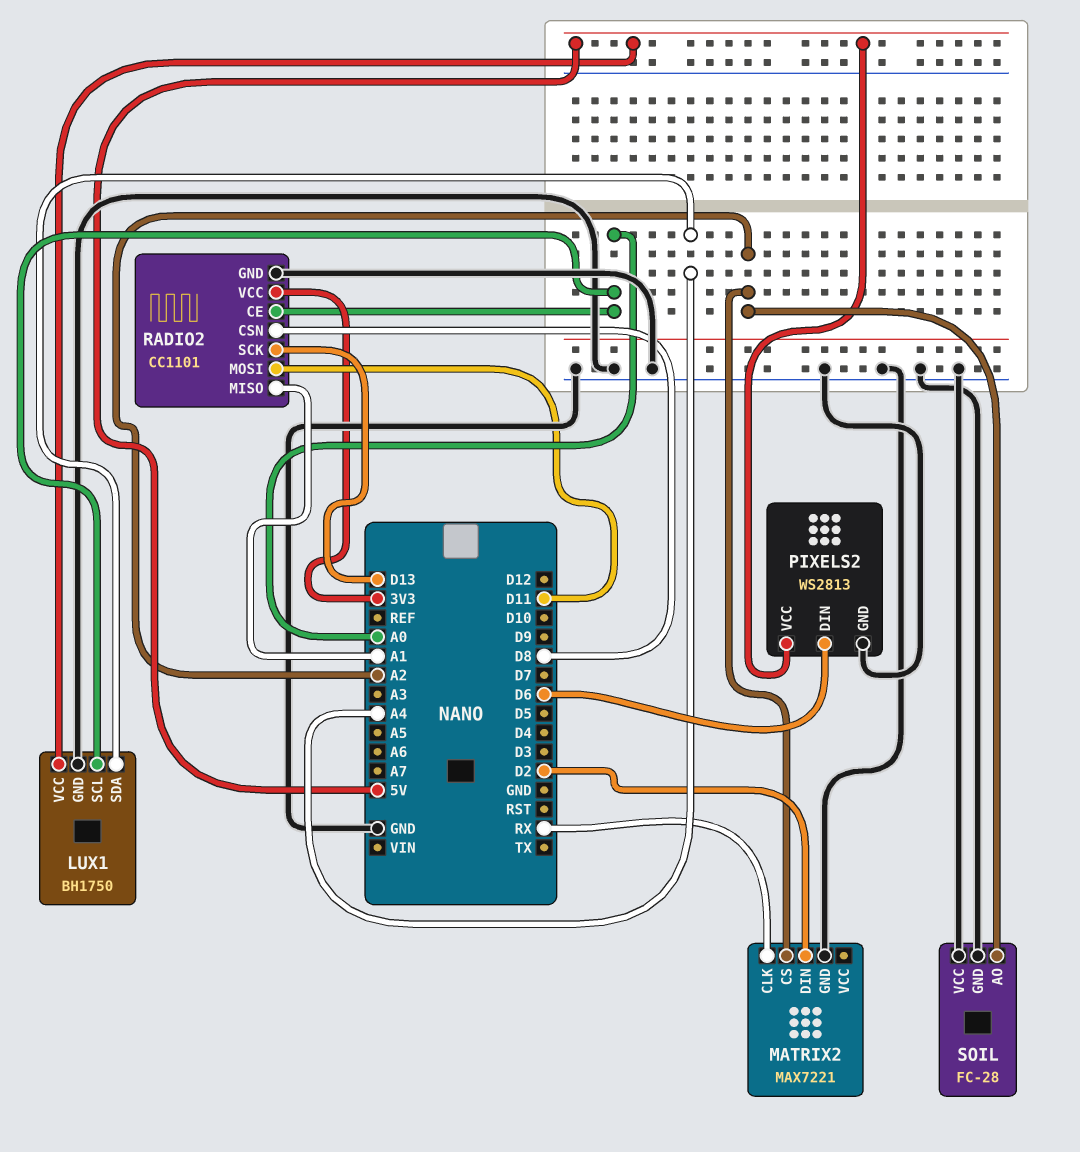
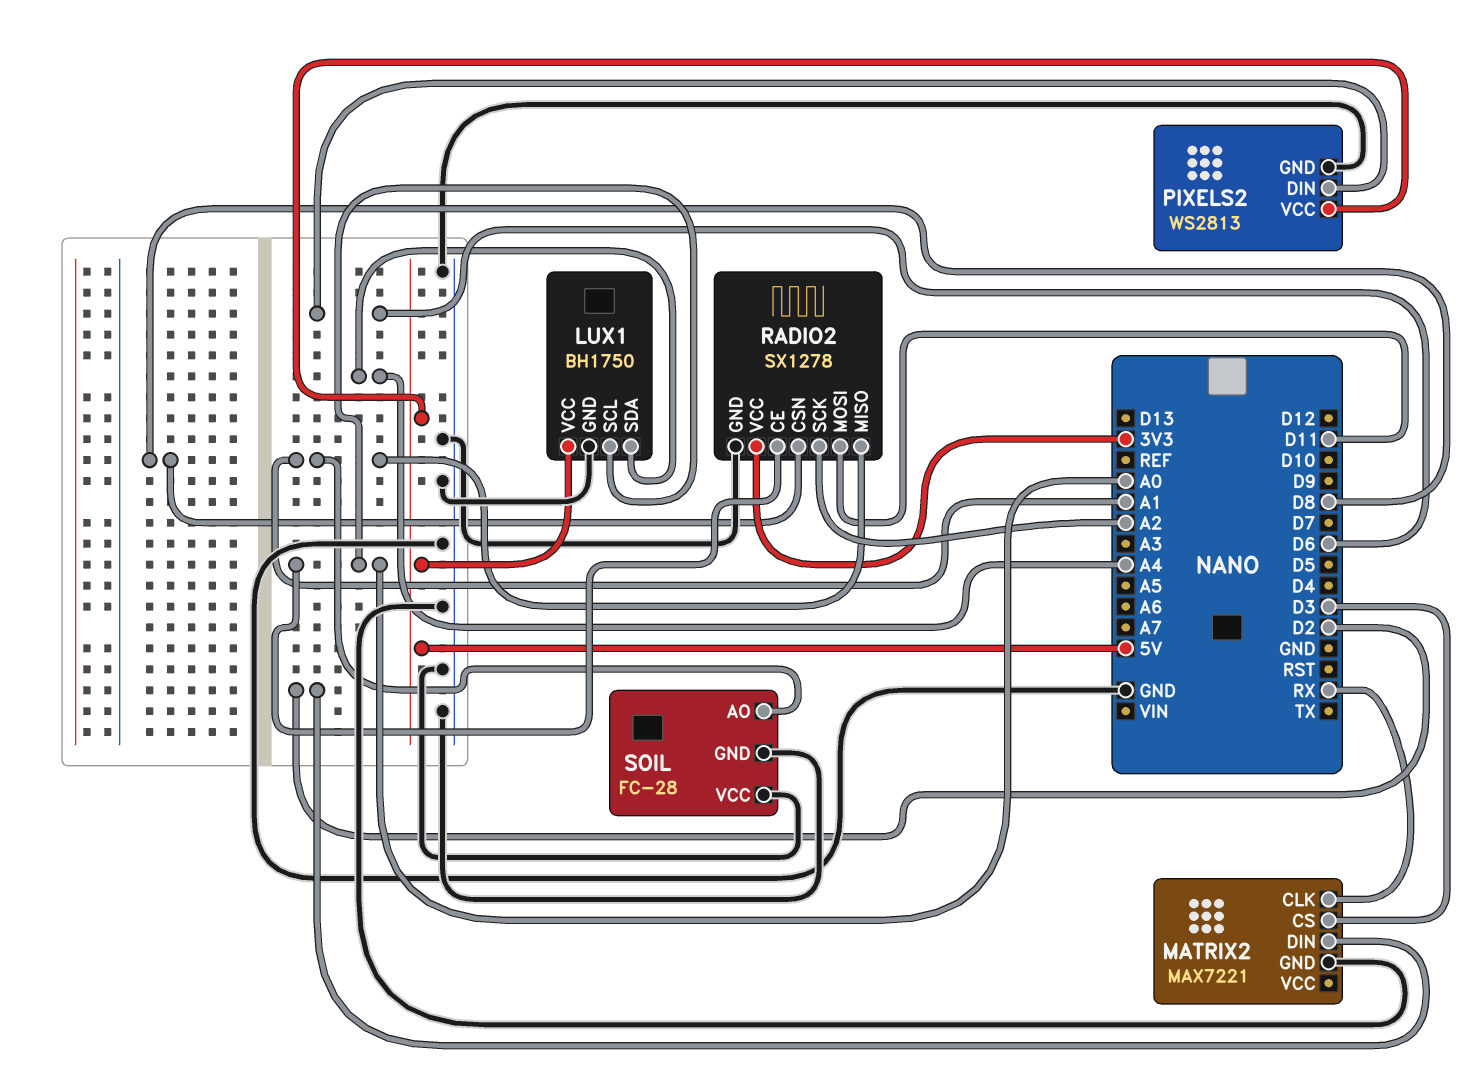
MATRIX2 pin CS: A2 -> D3
RADIO2: CC1101 -> SX1278
RADIO2 pin SCK: D13 -> A2
SOIL pin AO: A2 -> A1

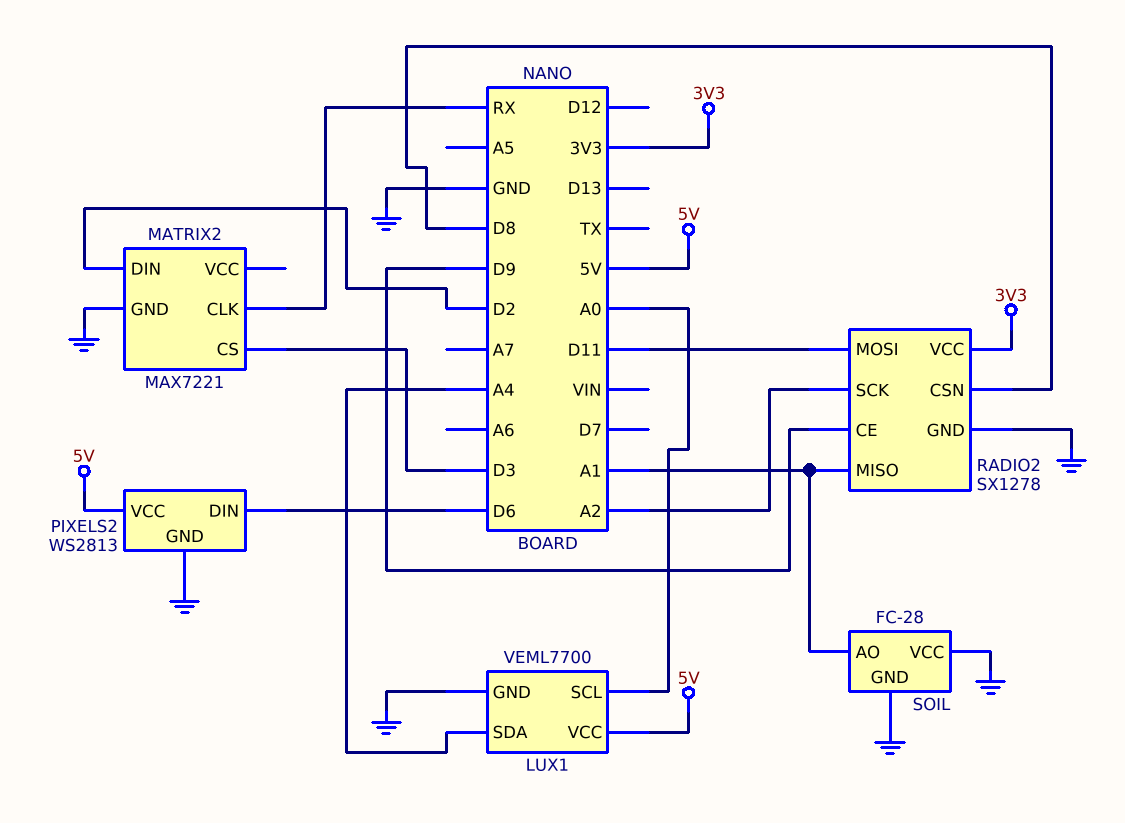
LUX1: BH1750 -> VEML7700
RADIO2 pin CE: A0 -> D9

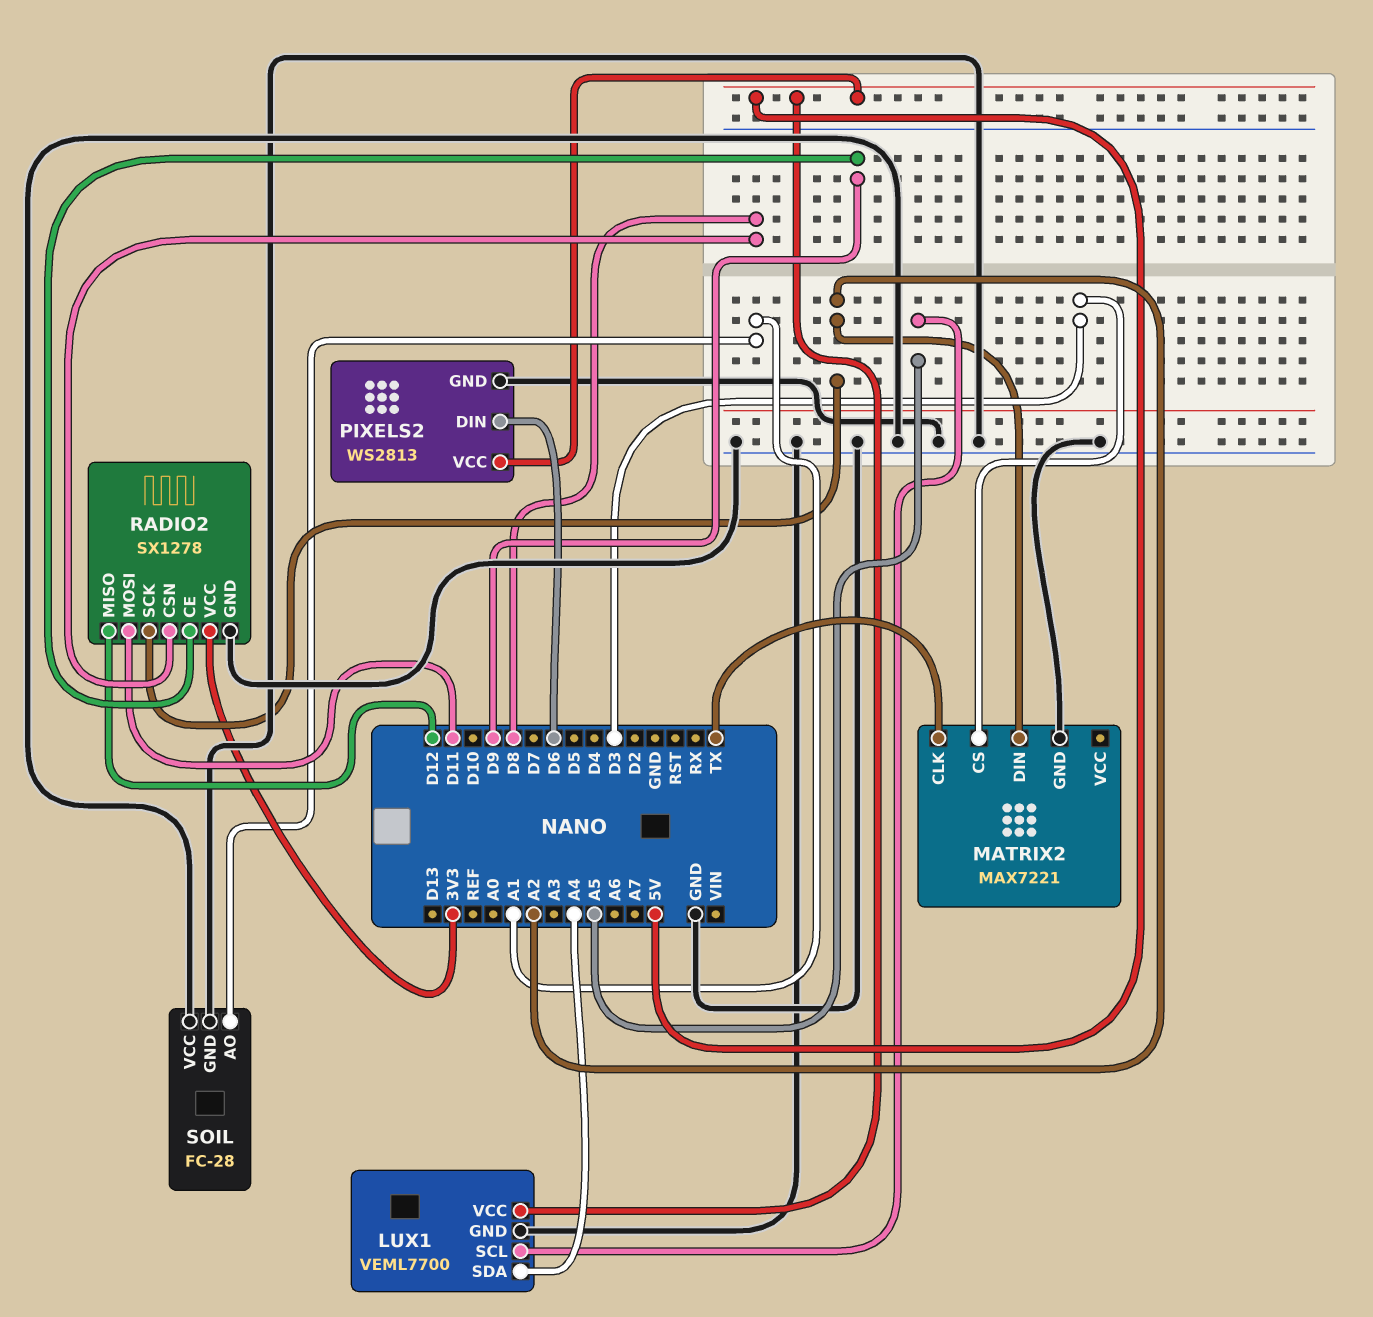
LUX1 pin SCL: A0 -> A5
MATRIX2 pin CLK: RX -> TX
MATRIX2 pin DIN: D2 -> A2
RADIO2 pin MISO: A1 -> D12

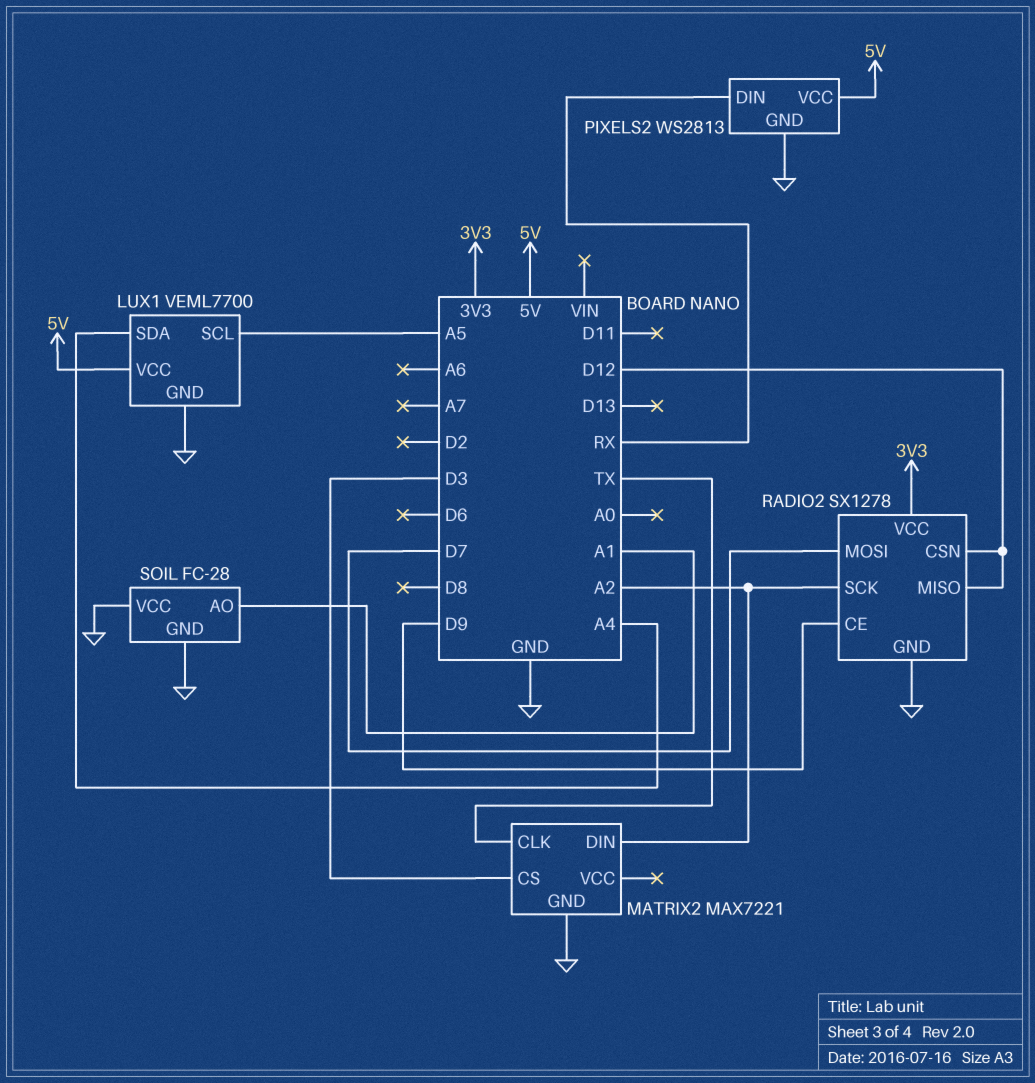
PIXELS2 pin DIN: D6 -> RX
RADIO2 pin CSN: D8 -> D12
RADIO2 pin MOSI: D11 -> D7

